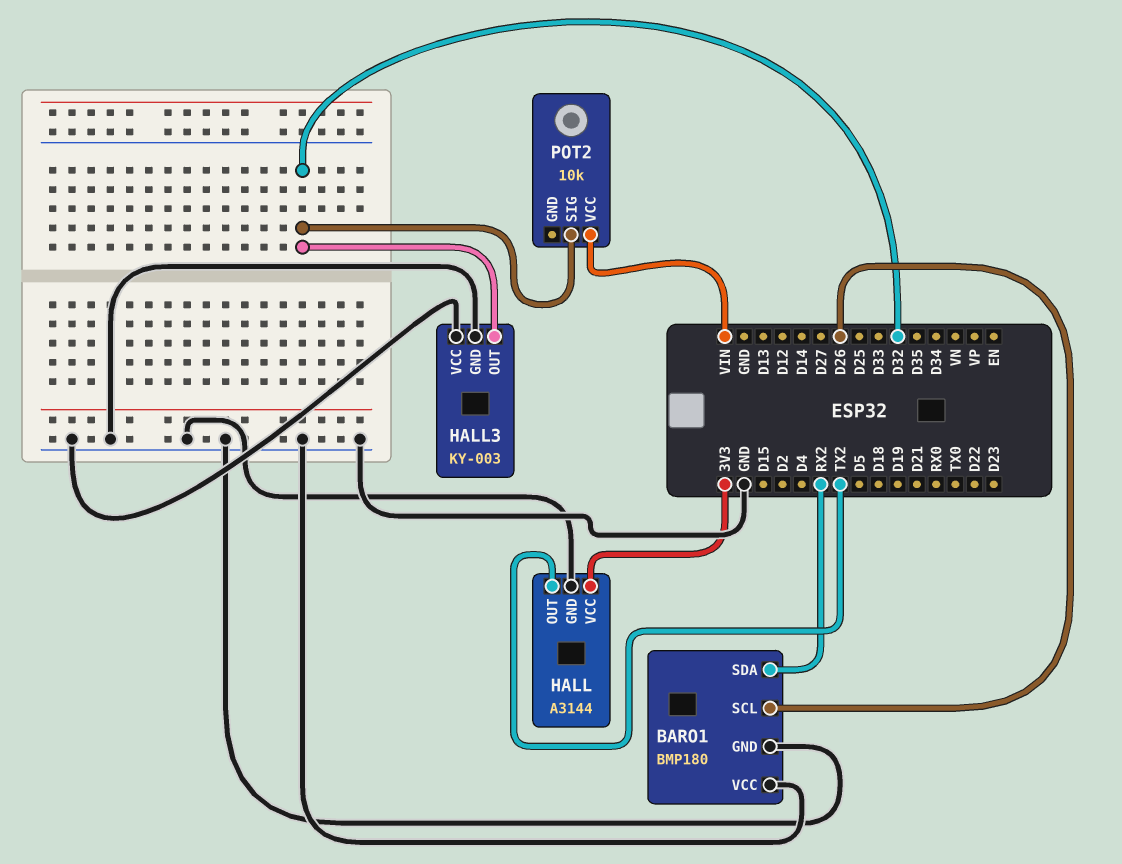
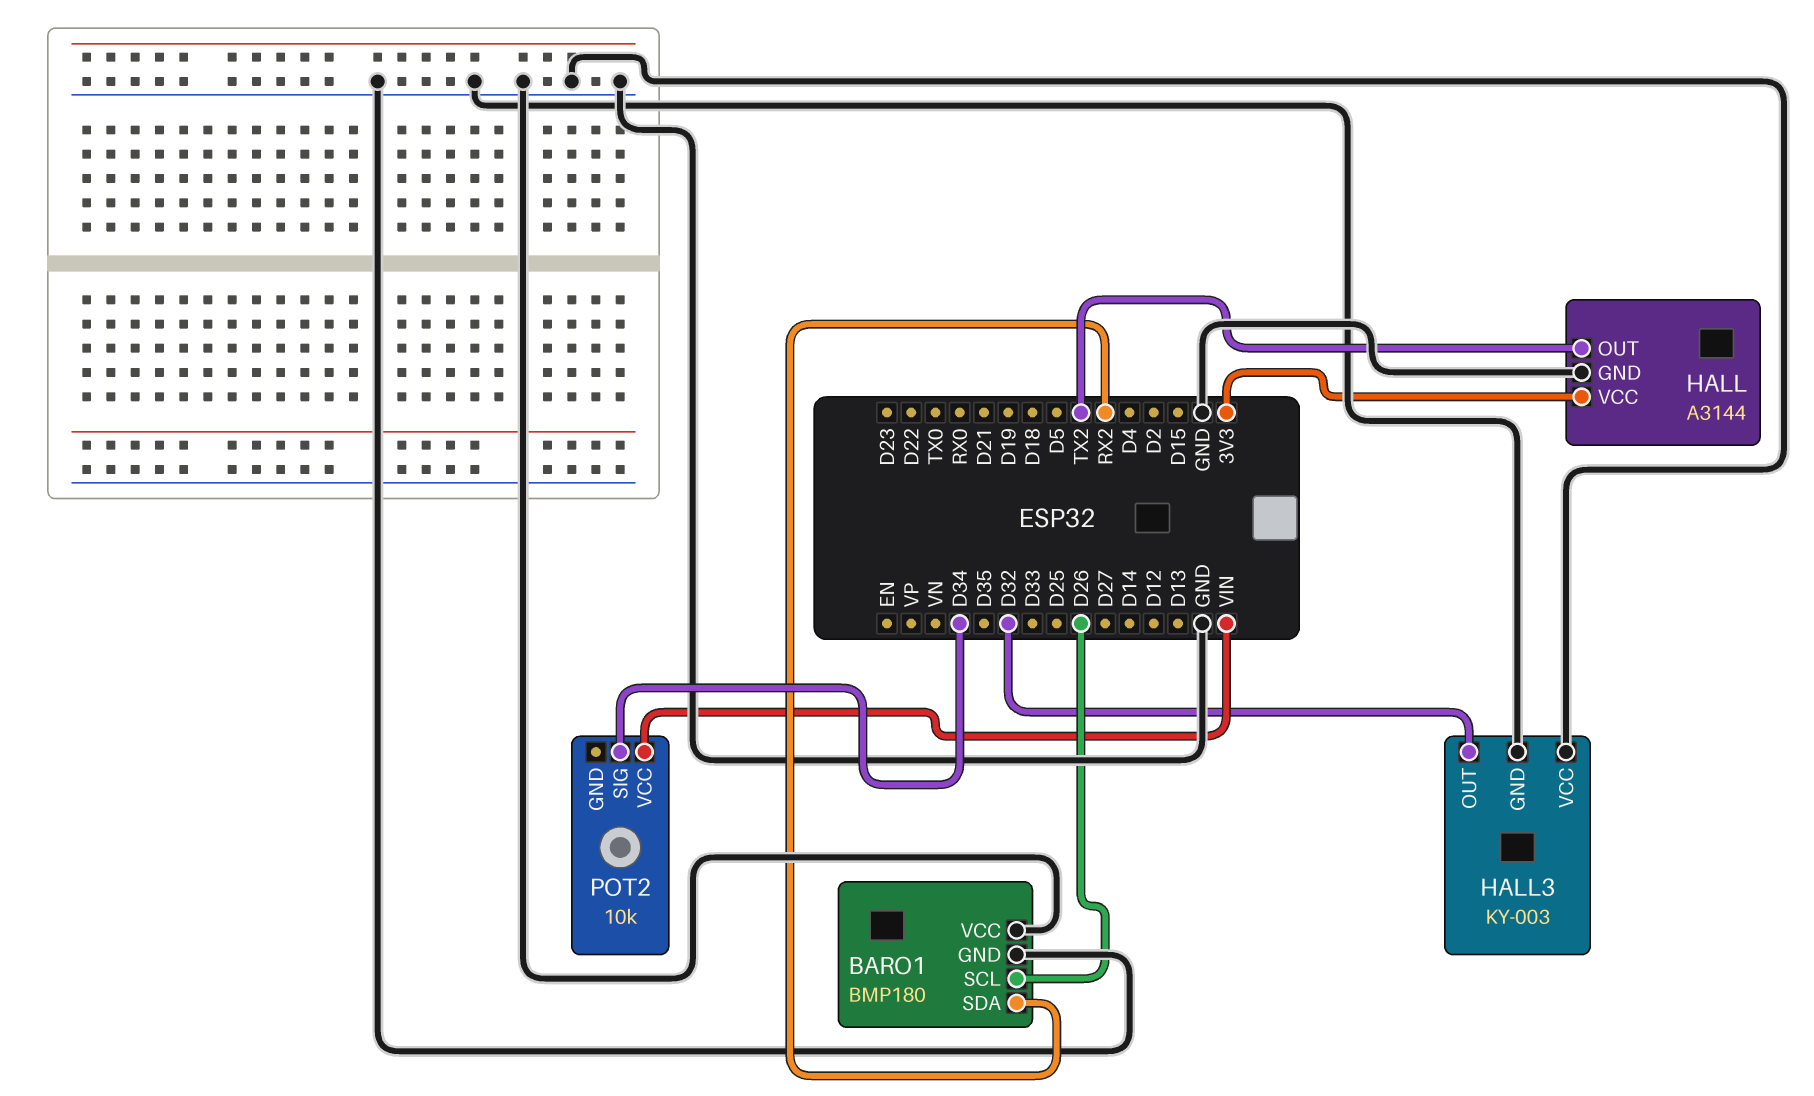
POT2 pin SIG: D32 -> D34

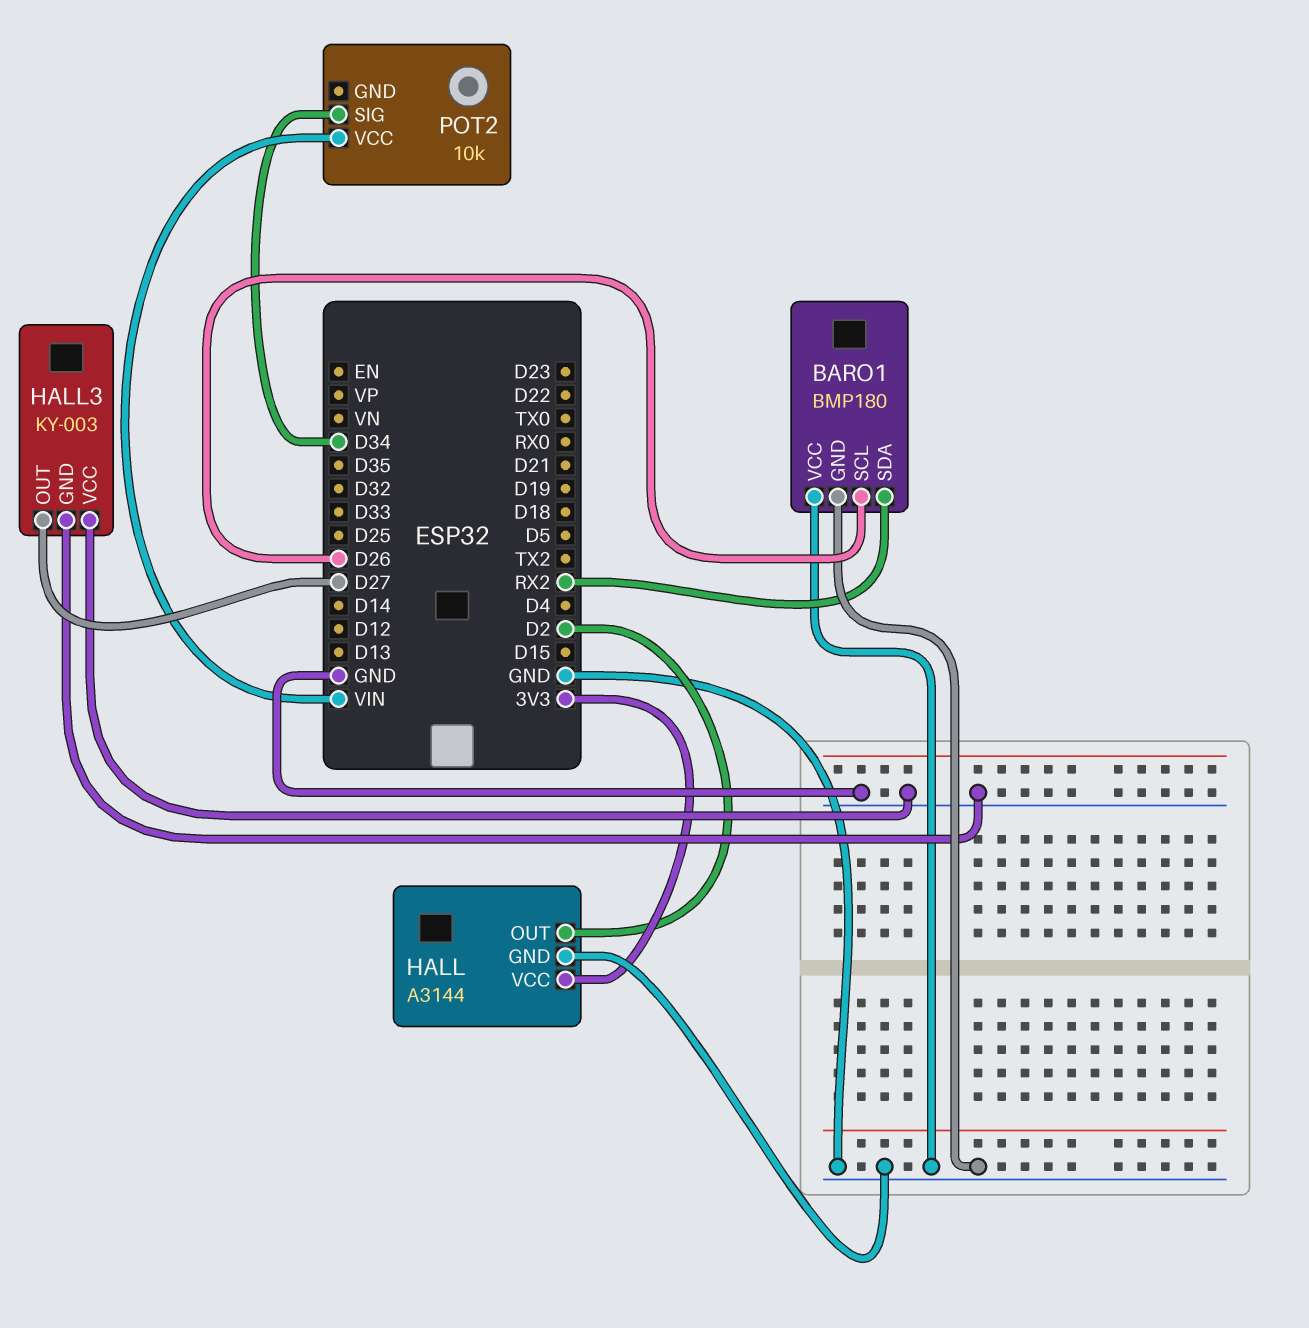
HALL pin OUT: TX2 -> D2
HALL3 pin OUT: D32 -> D27

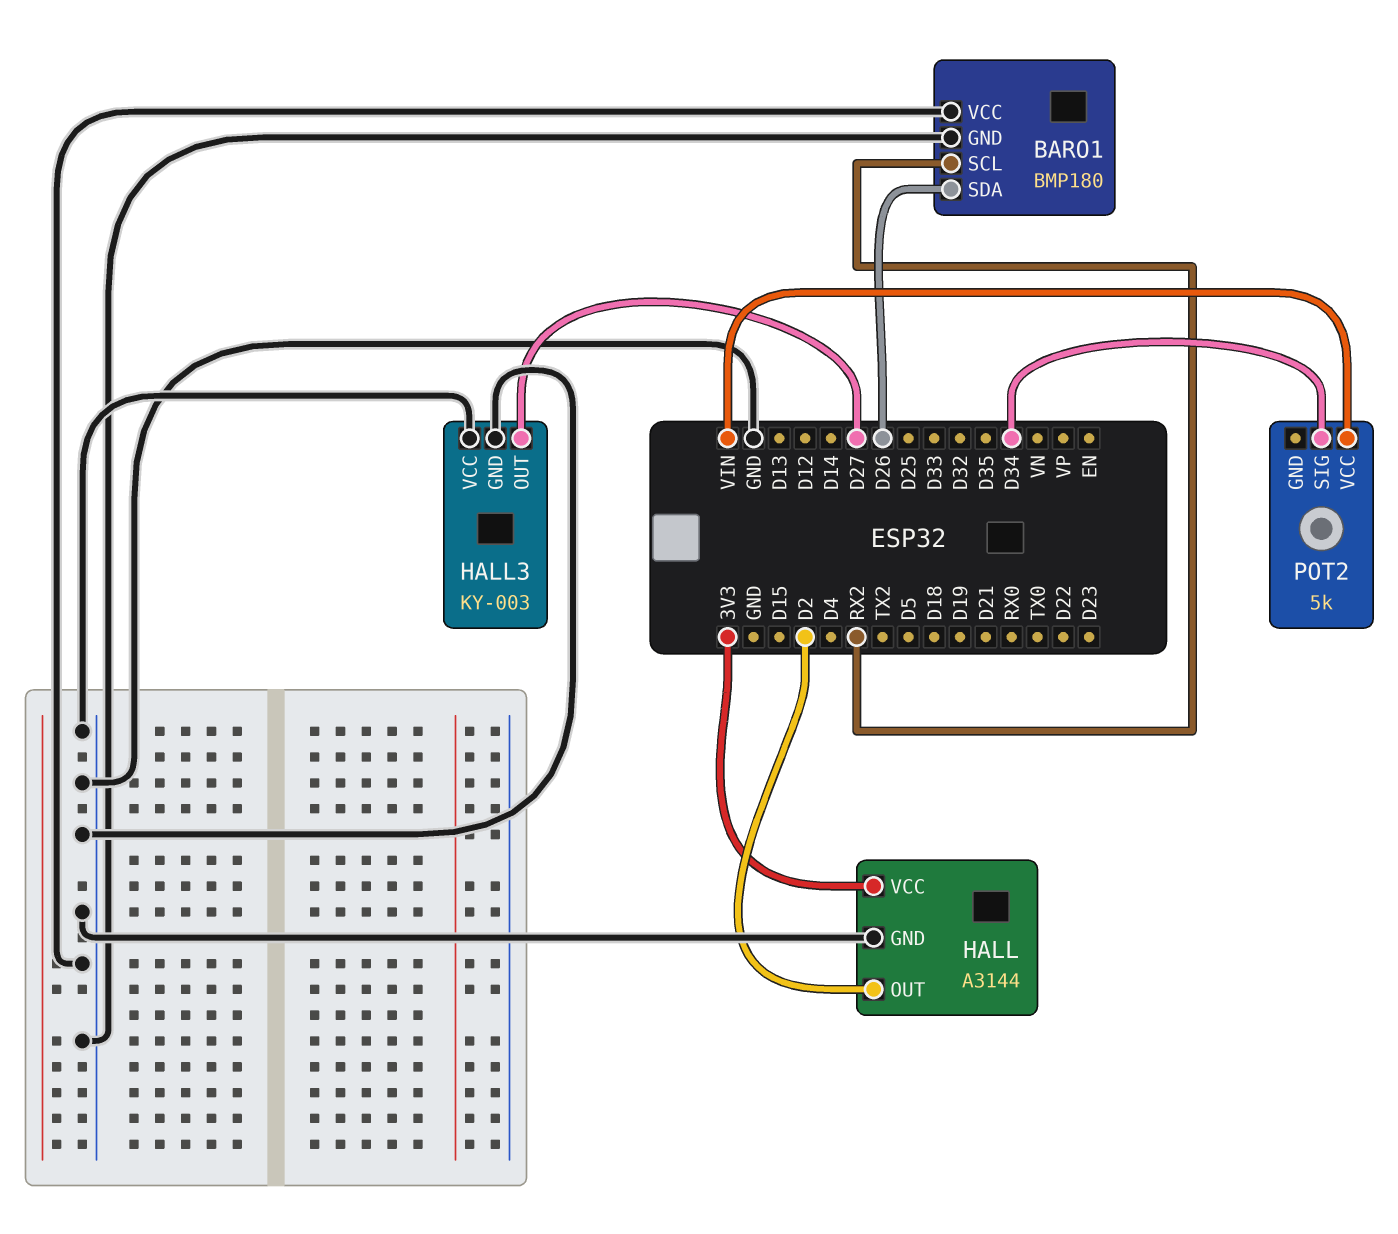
BARO1 pin SCL: D26 -> RX2
BARO1 pin SDA: RX2 -> D26
POT2: 10k -> 5k

